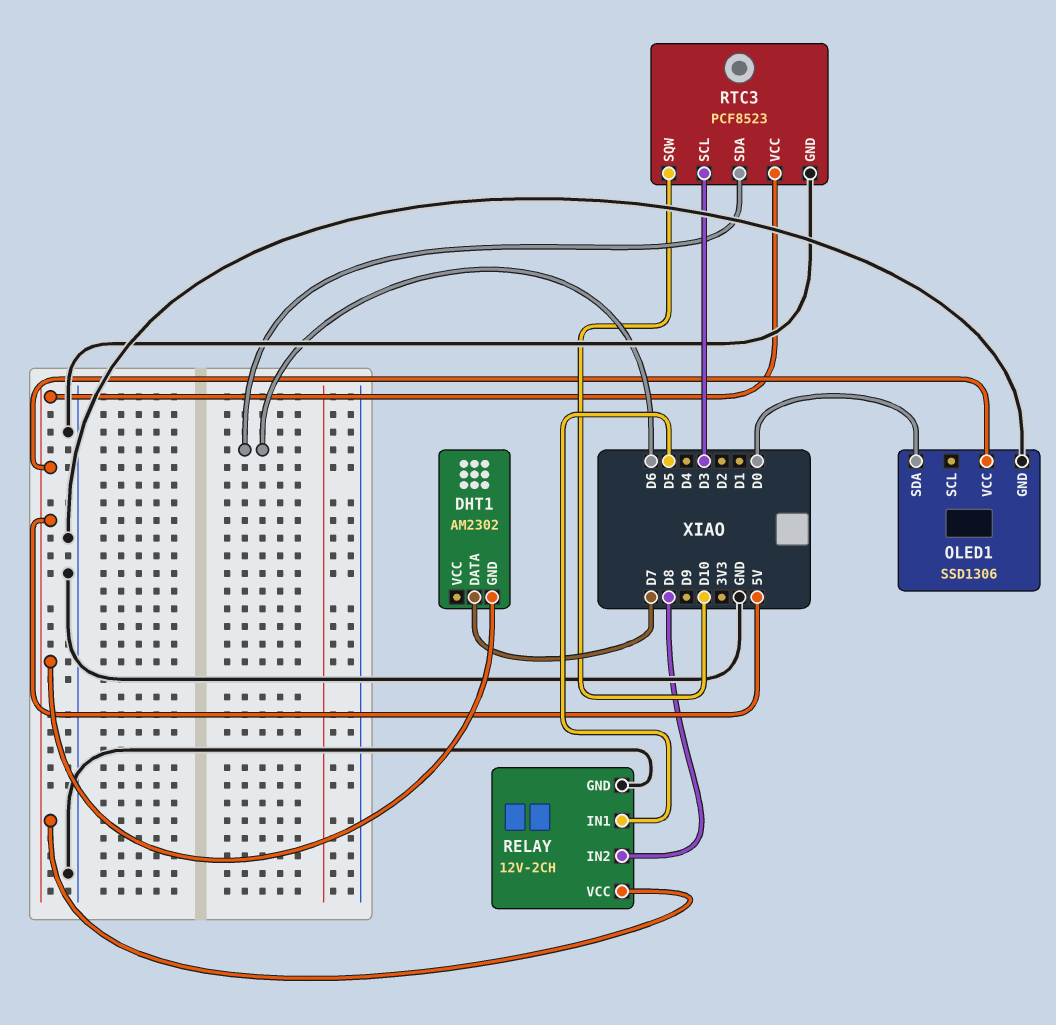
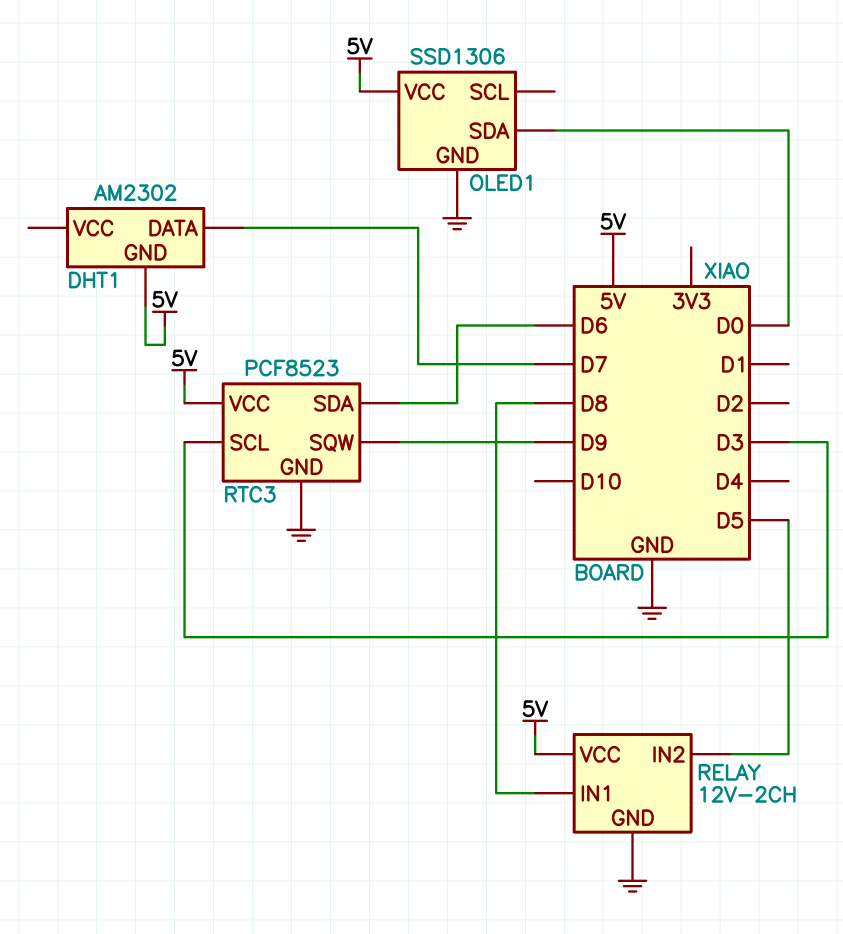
RELAY pin IN1: D5 -> D8
RELAY pin IN2: D8 -> D5
RTC3 pin SQW: D10 -> D9

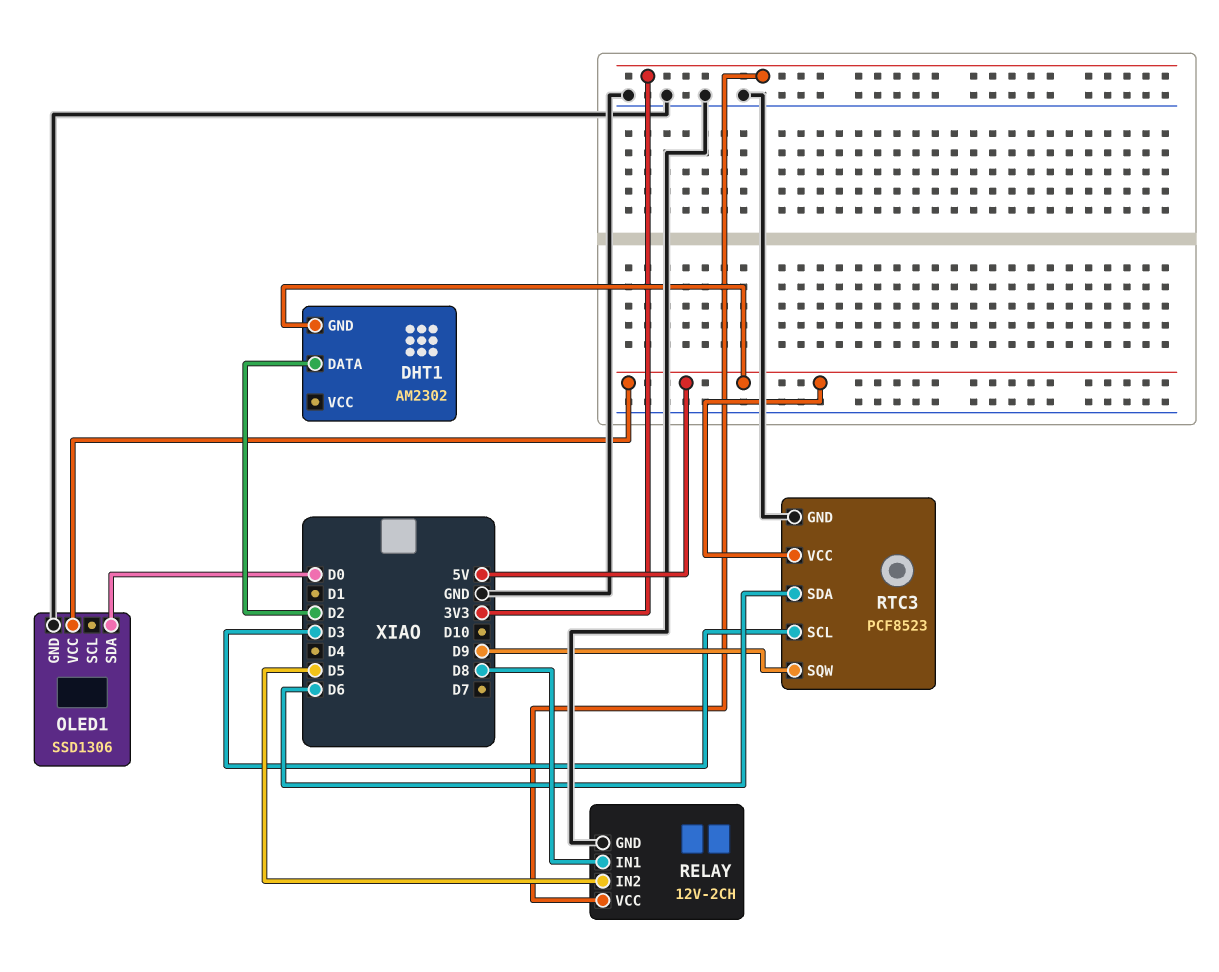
DHT1 pin DATA: D7 -> D2
RELAY pin VCC: 5V -> 3V3

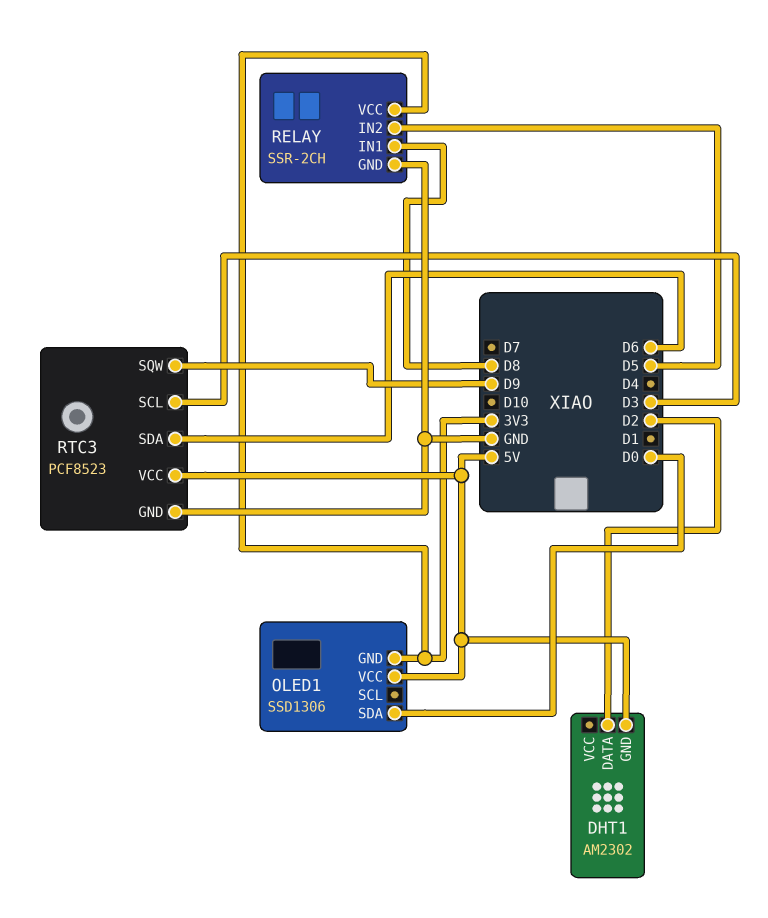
OLED1 pin GND: GND -> 3V3
RELAY: 12V-2CH -> SSR-2CH

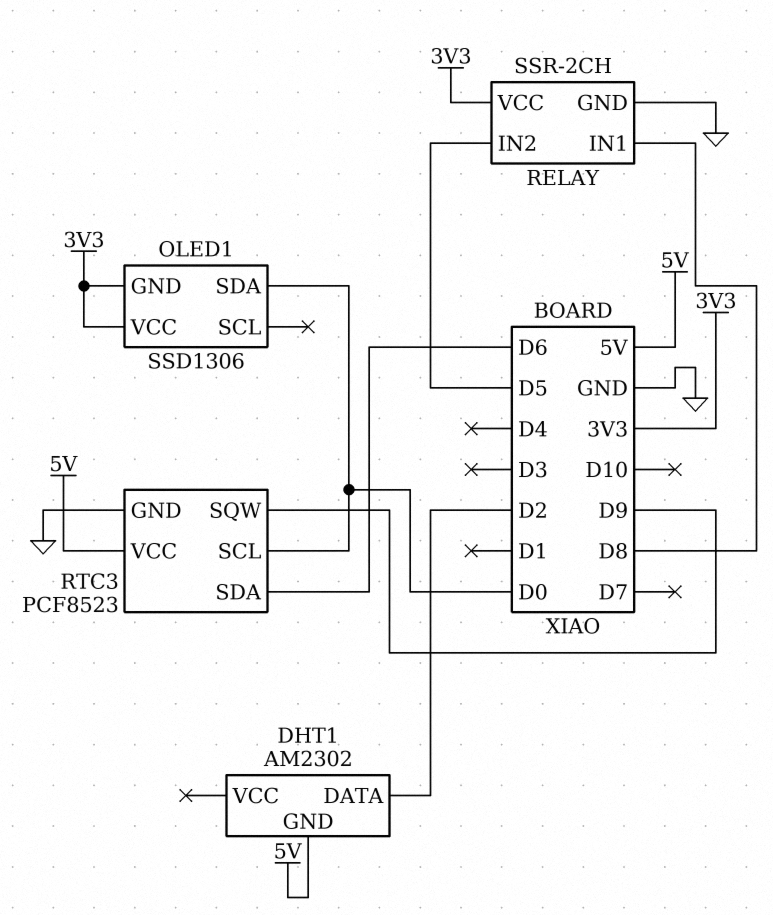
OLED1 pin VCC: 5V -> 3V3
RTC3 pin SCL: D3 -> D0

